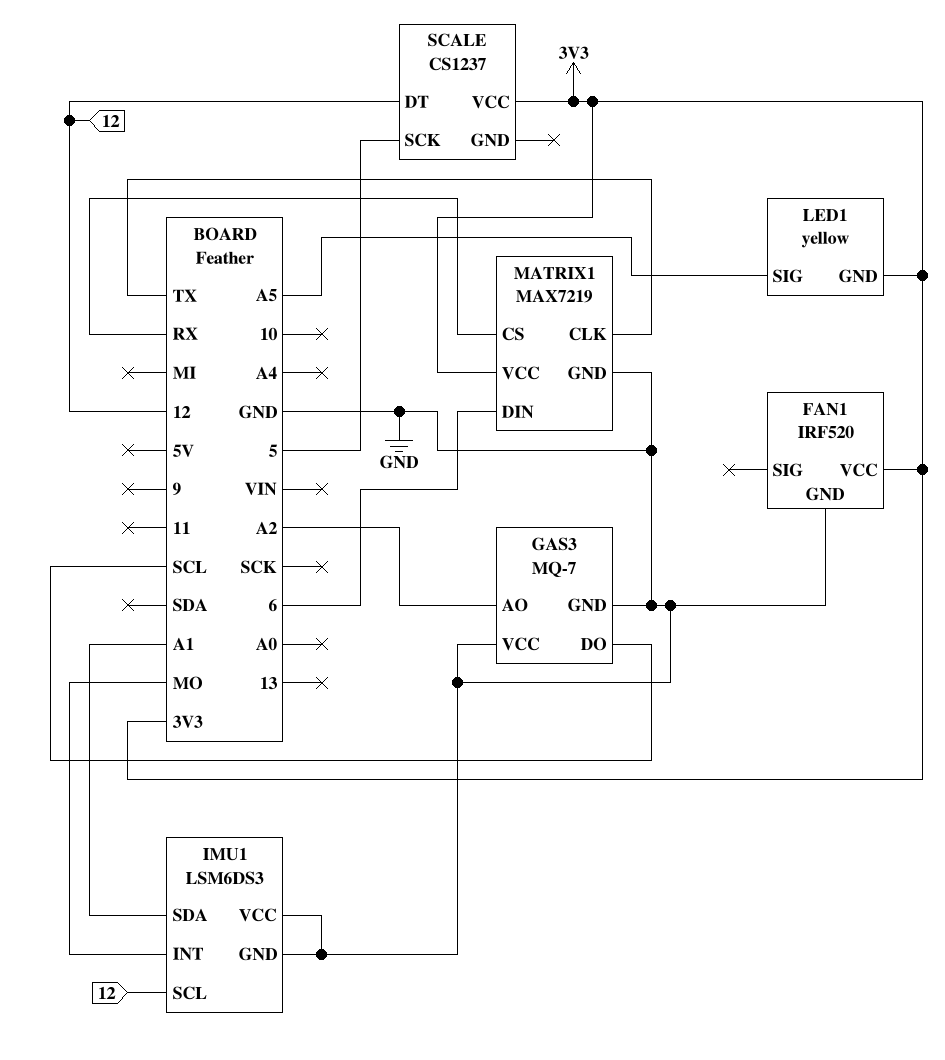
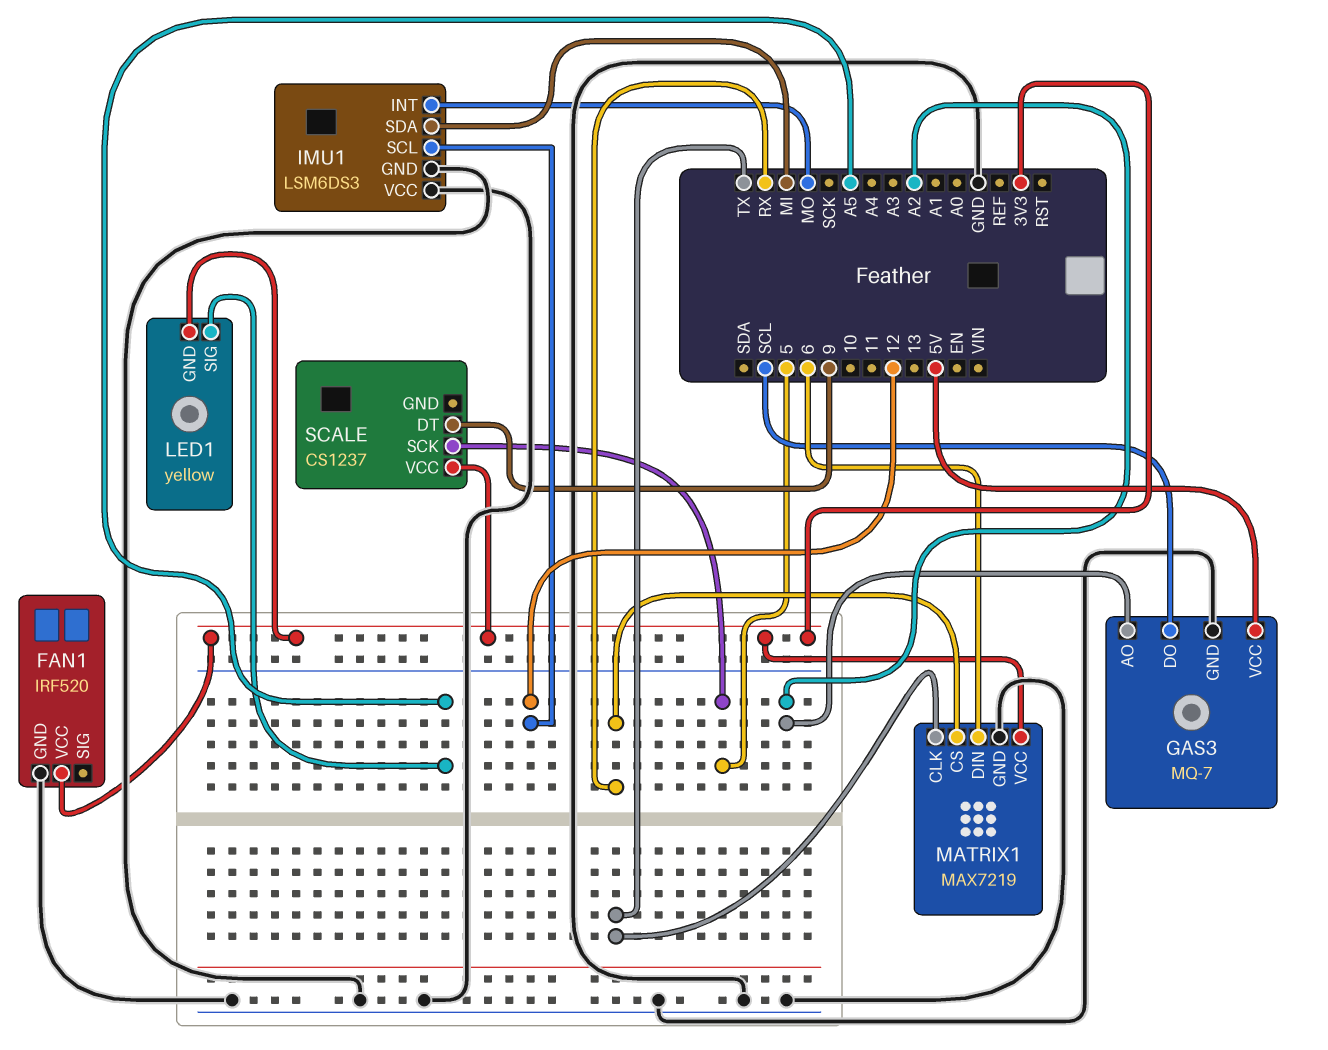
GAS3 pin VCC: GND -> 5V
IMU1 pin SDA: A1 -> MI
SCALE pin DT: 12 -> 9

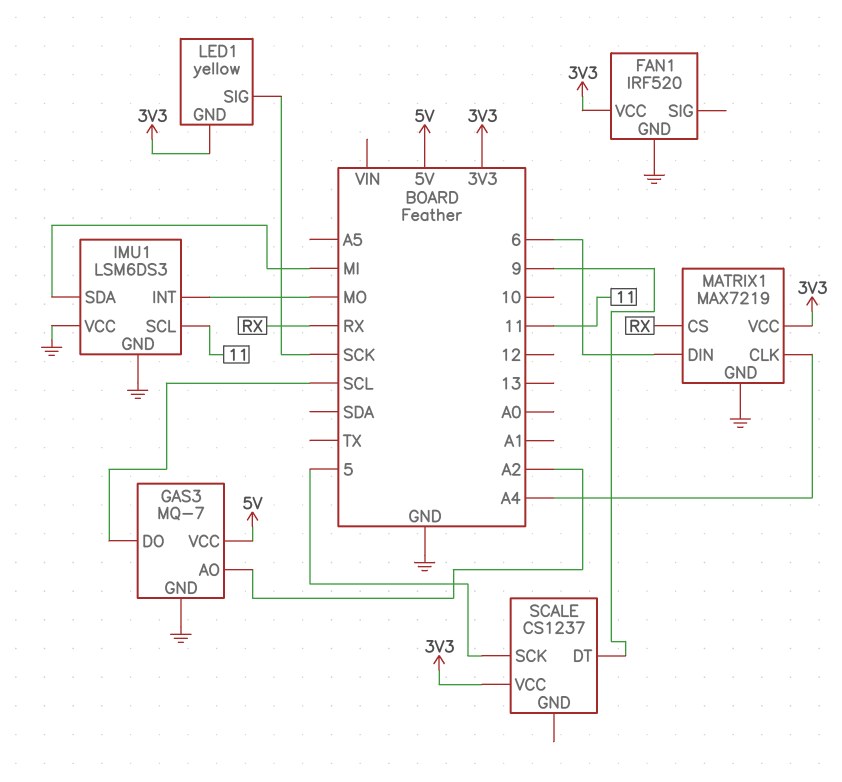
IMU1 pin SCL: 12 -> 11
LED1 pin SIG: A5 -> SCK
MATRIX1 pin CLK: TX -> A4

